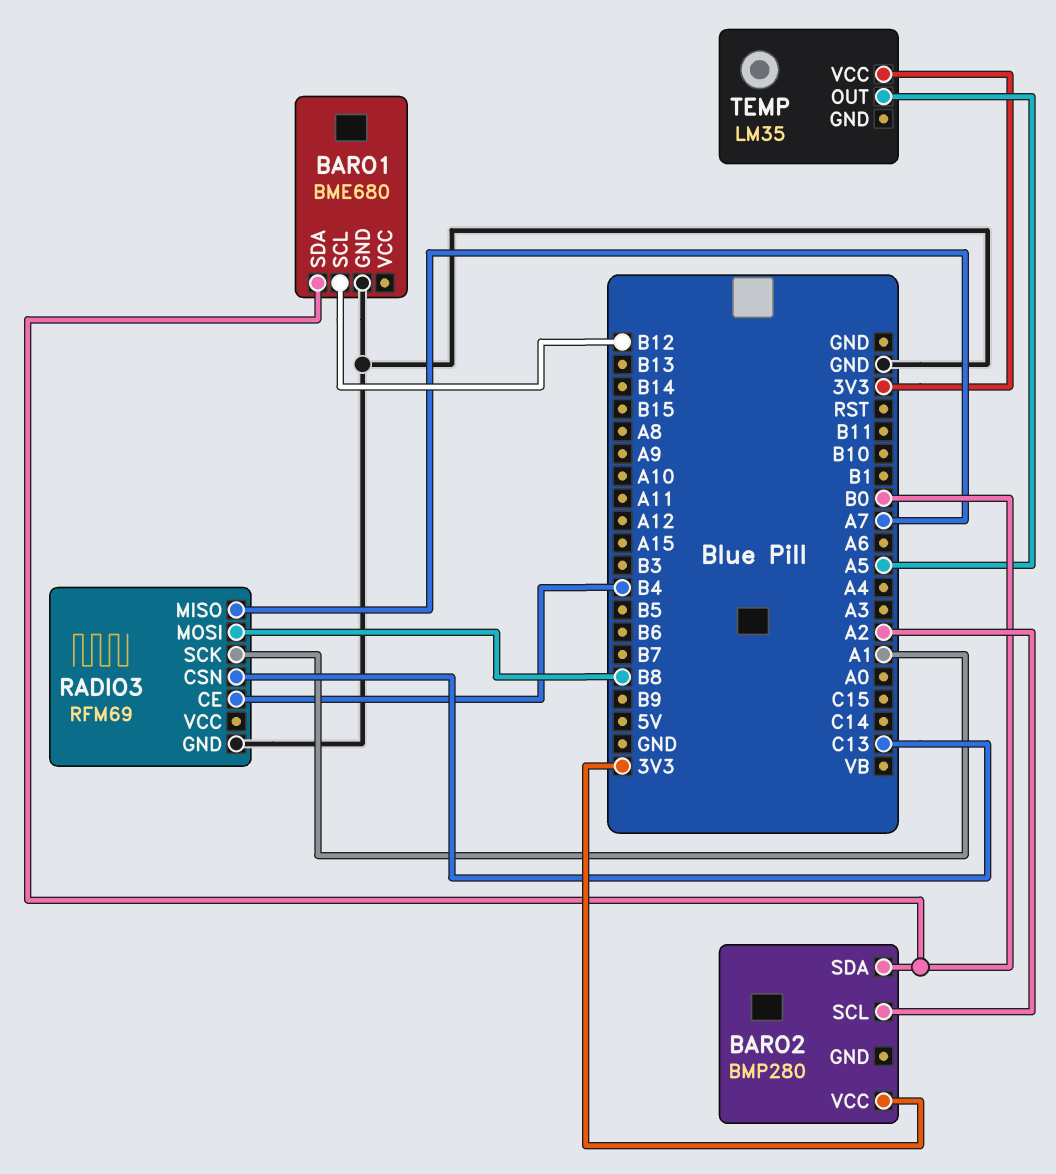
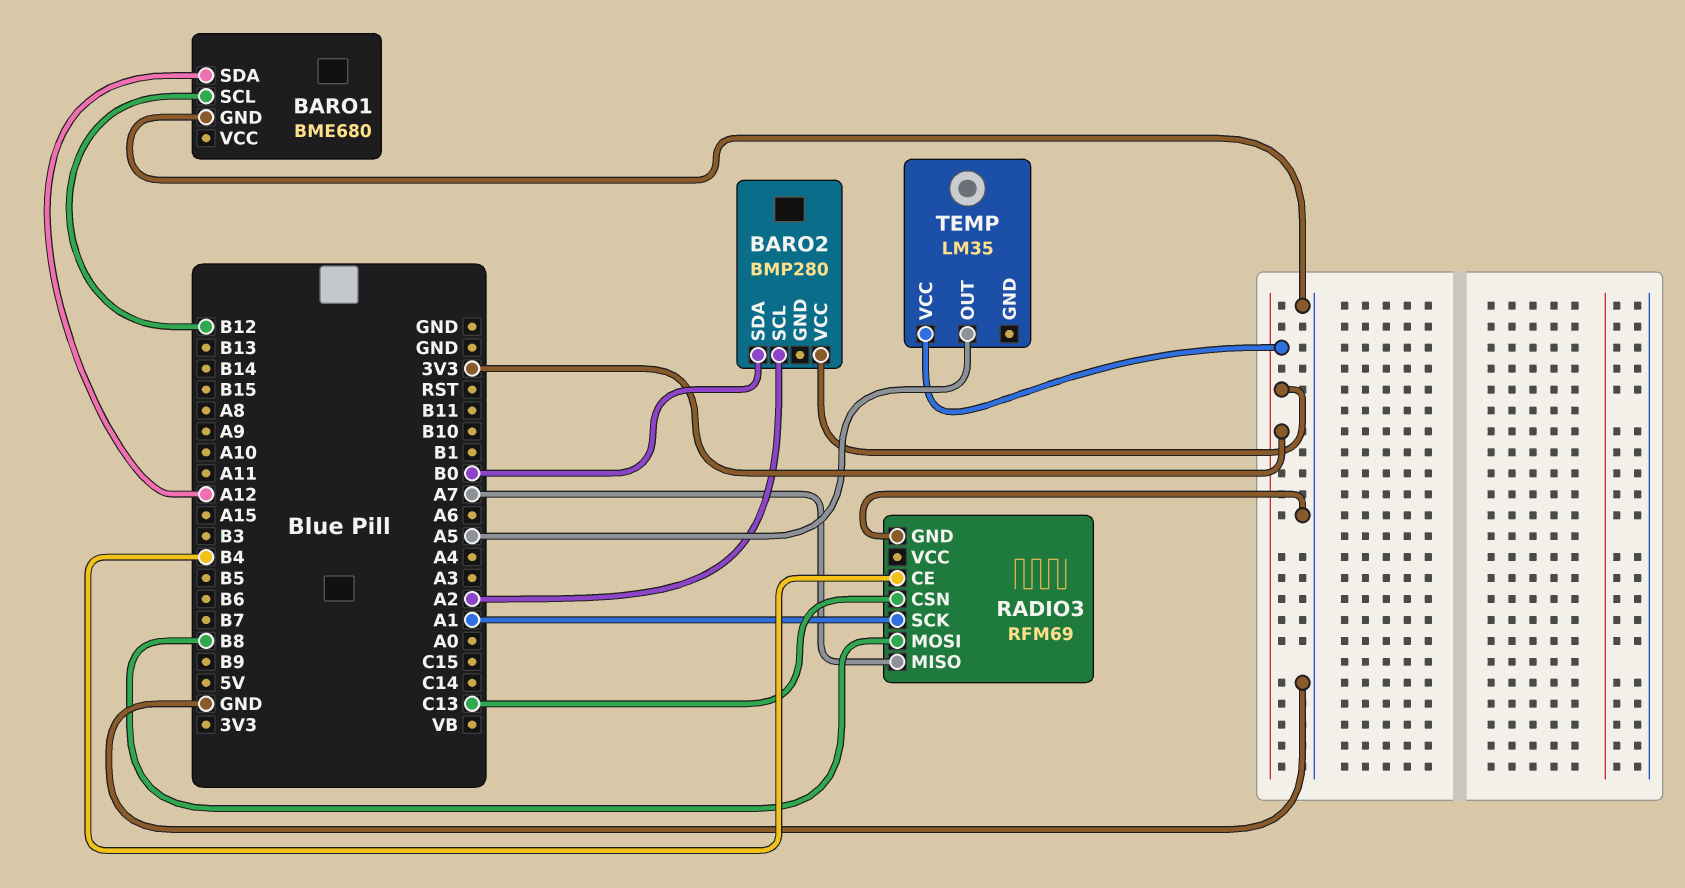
BARO1 pin SDA: B0 -> A12

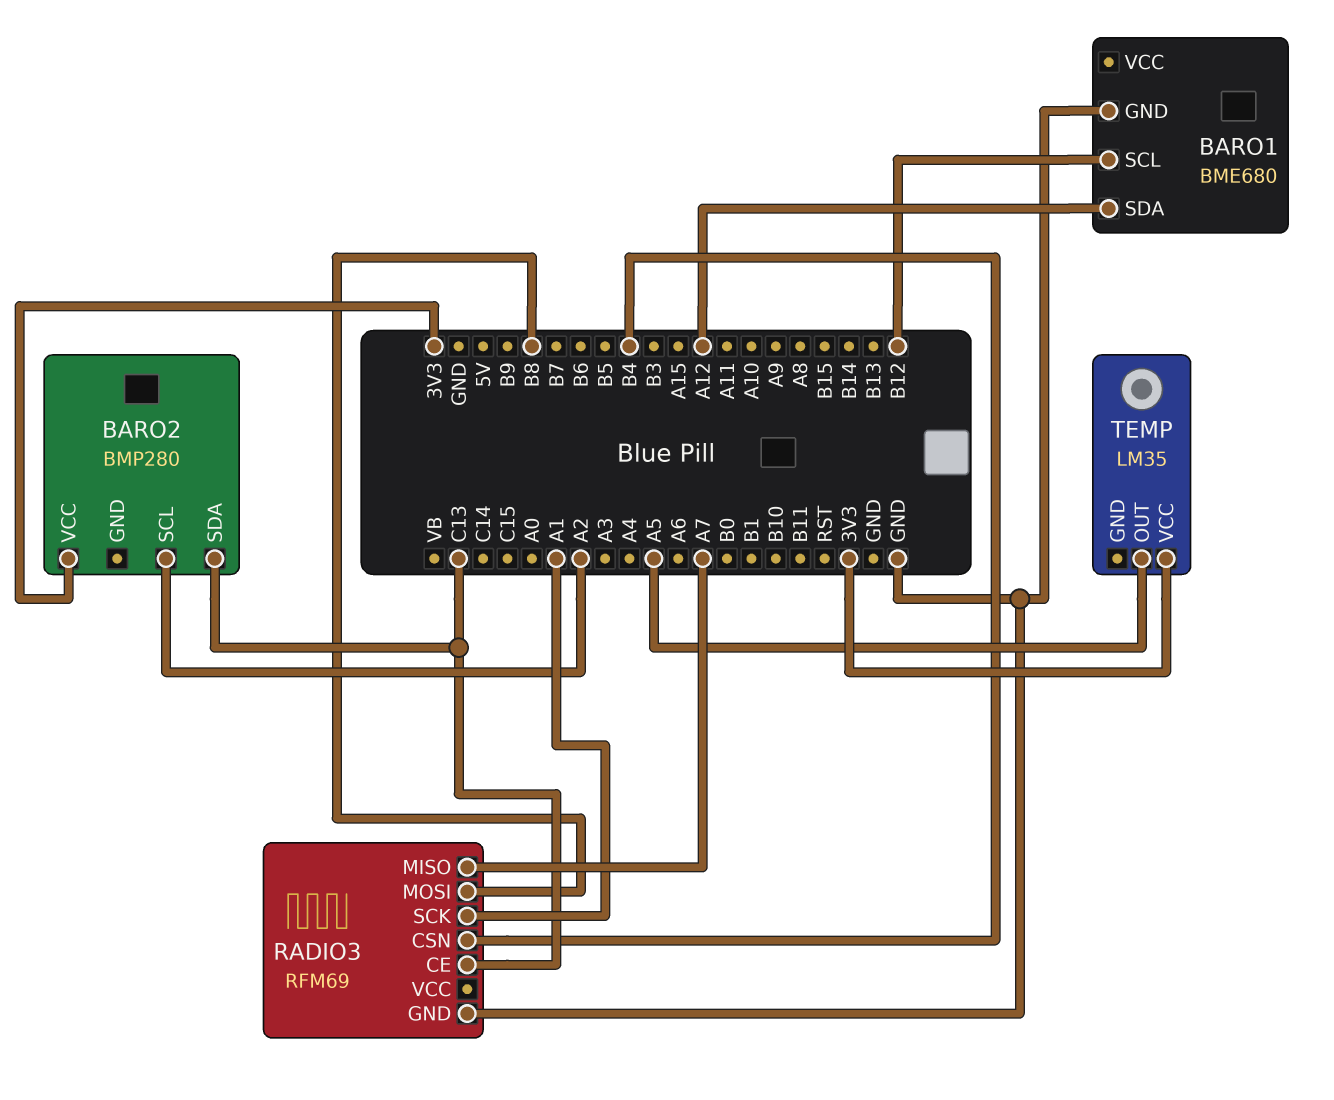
BARO2 pin SDA: B0 -> C13
RADIO3 pin CE: B4 -> C13
RADIO3 pin CSN: C13 -> B4

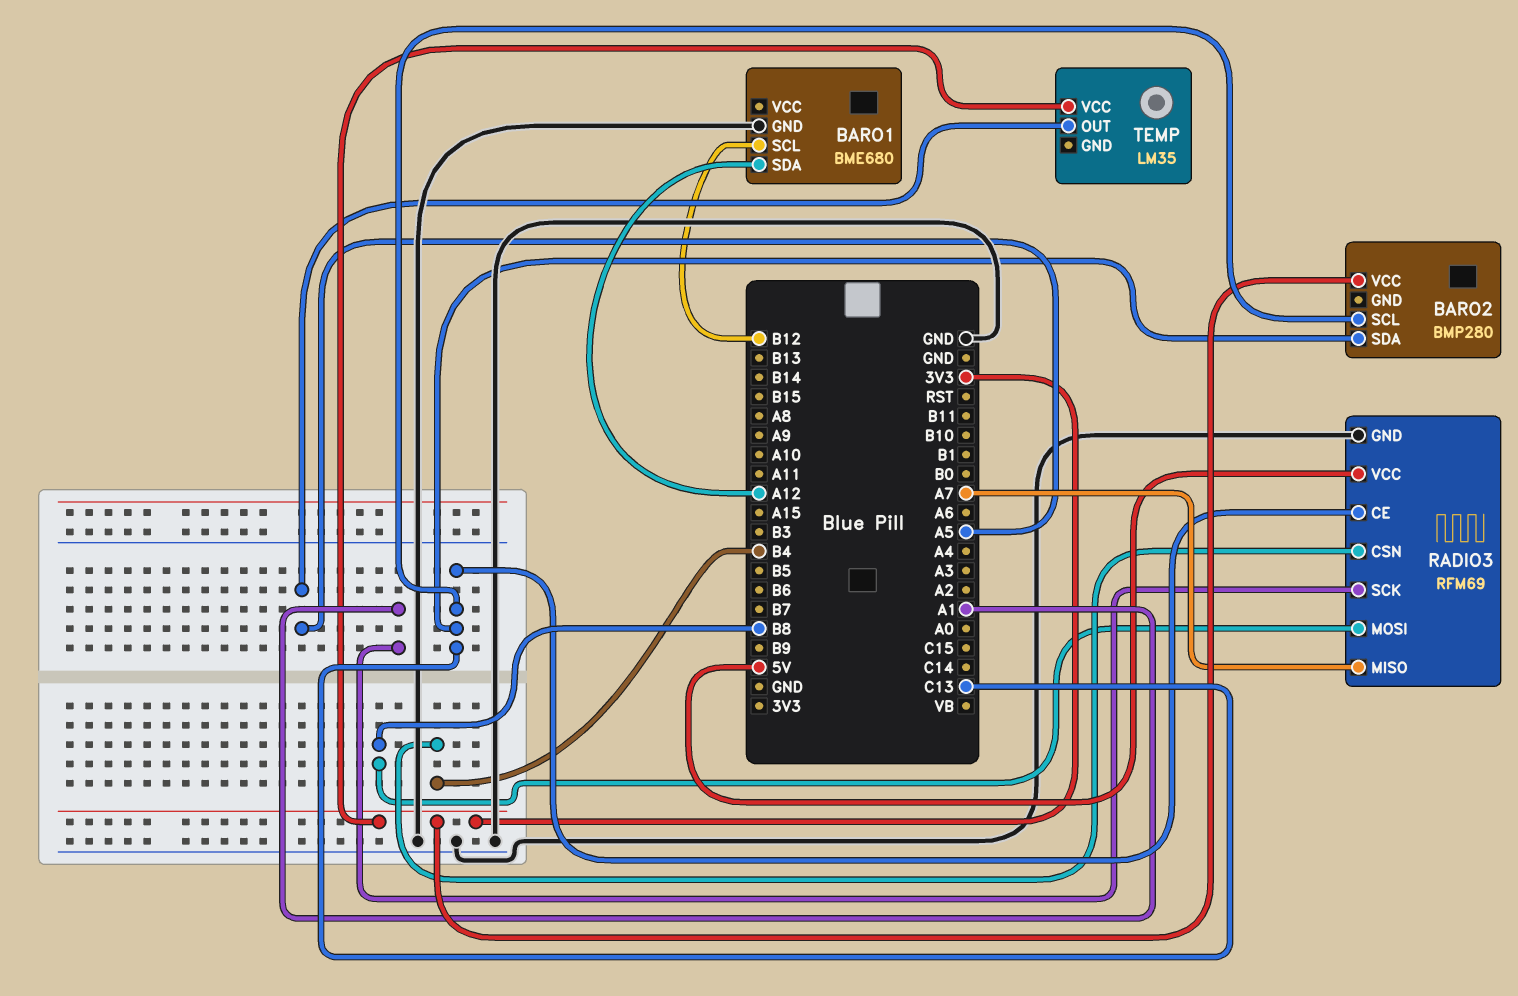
BARO2 pin SCL: A2 -> C13
RADIO3 pin VCC: none -> 5V

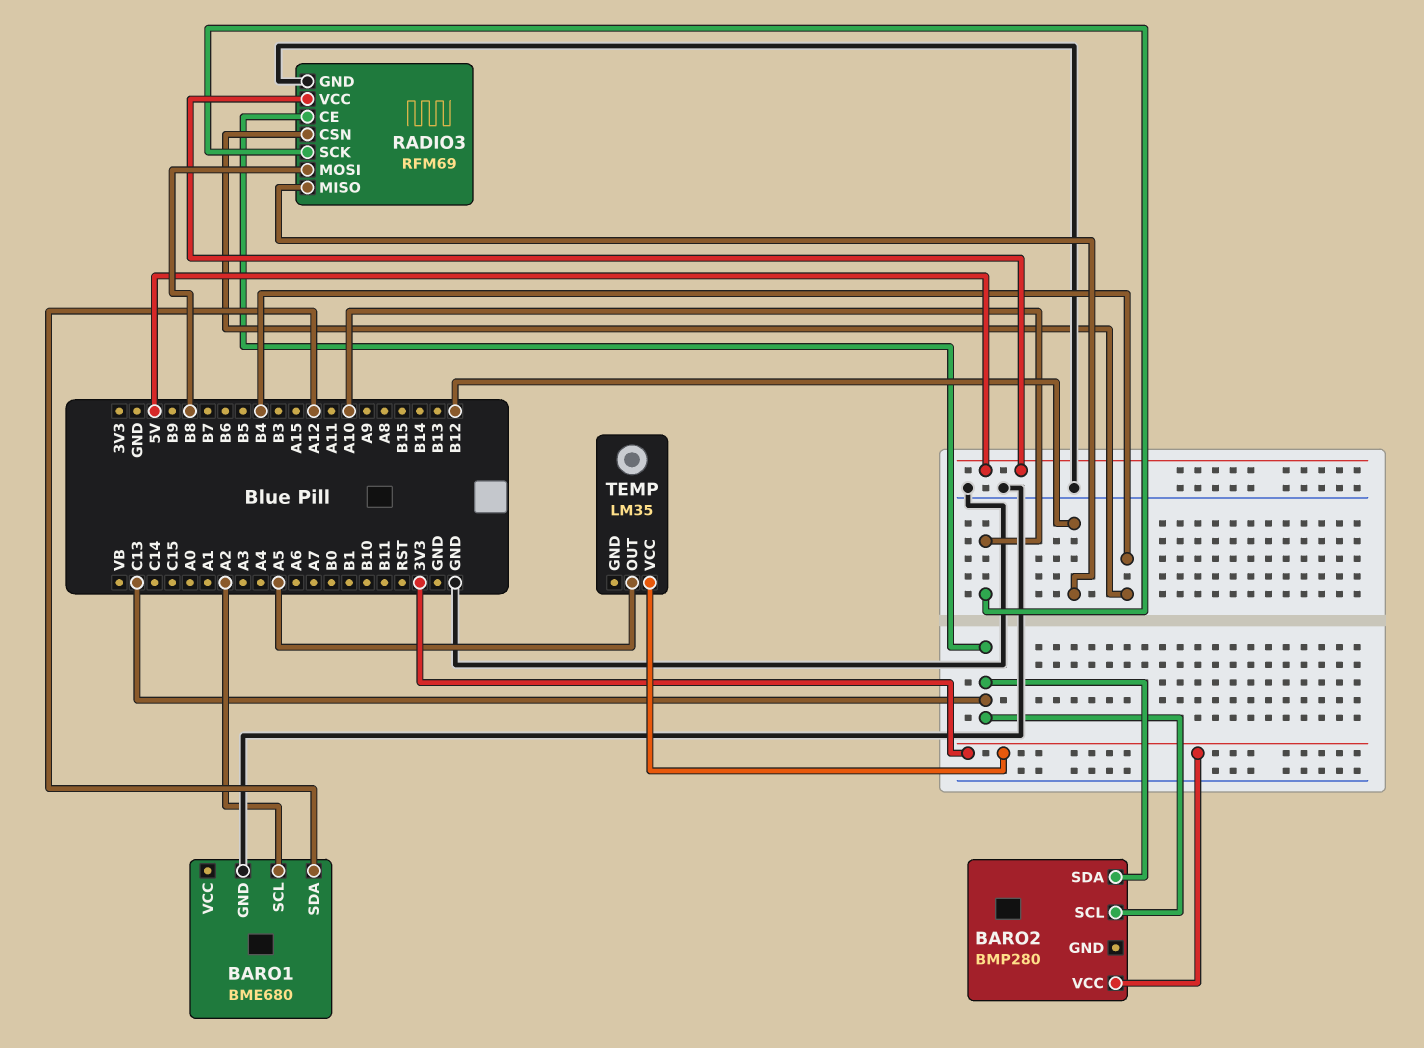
BARO1 pin SCL: B12 -> A2
RADIO3 pin MISO: A7 -> B12
RADIO3 pin SCK: A1 -> A10

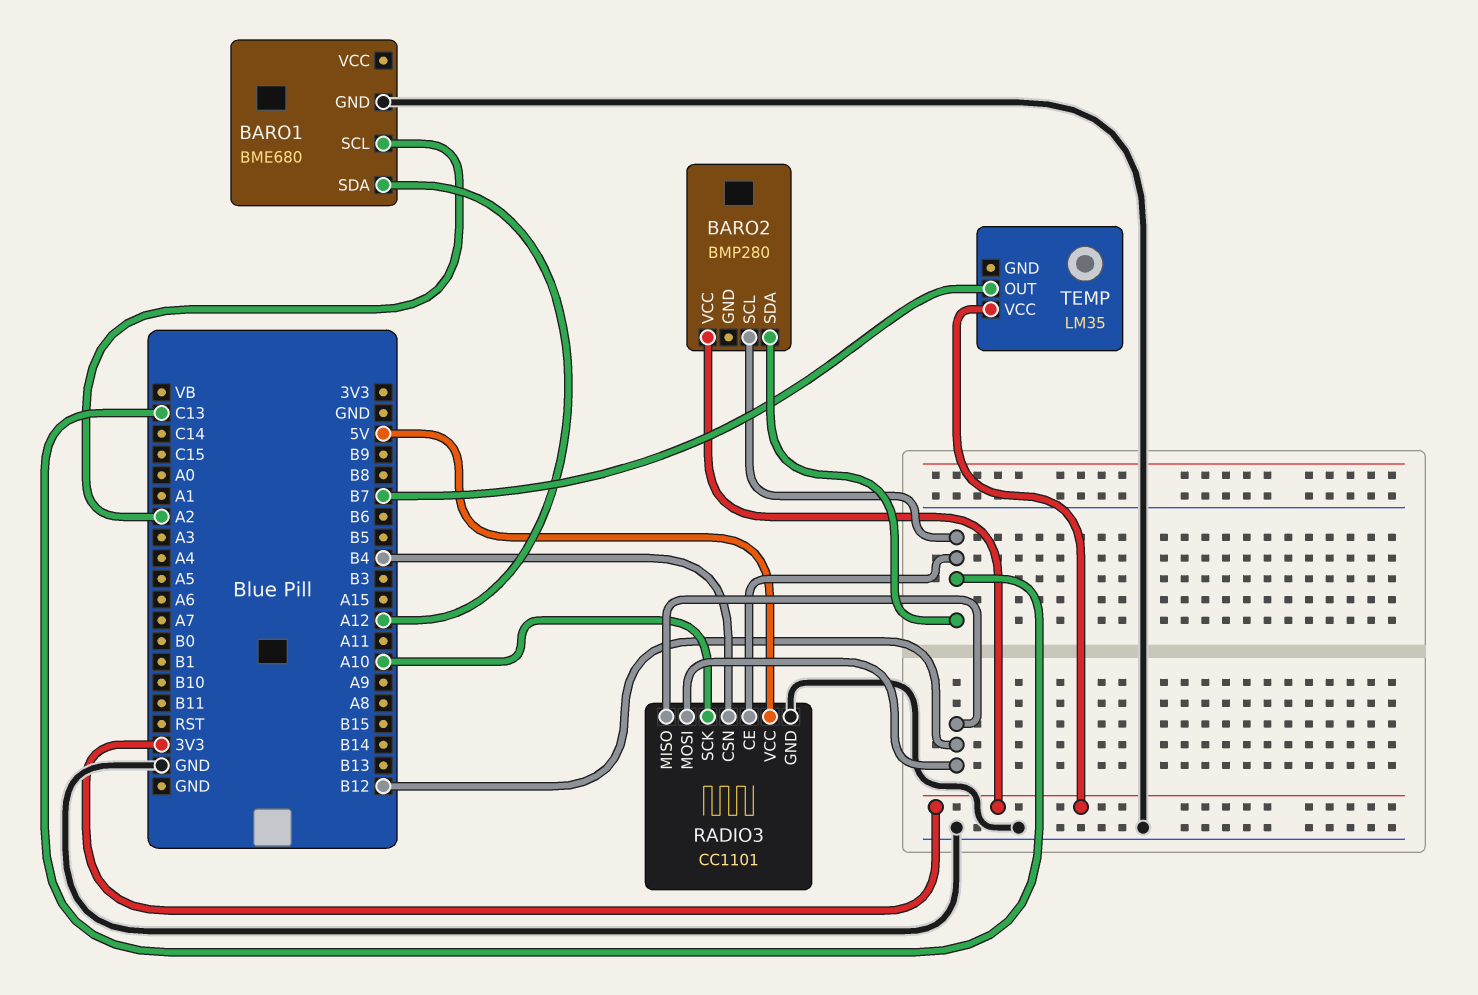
RADIO3: RFM69 -> CC1101
RADIO3 pin MOSI: B8 -> B12
TEMP pin OUT: A5 -> B7

